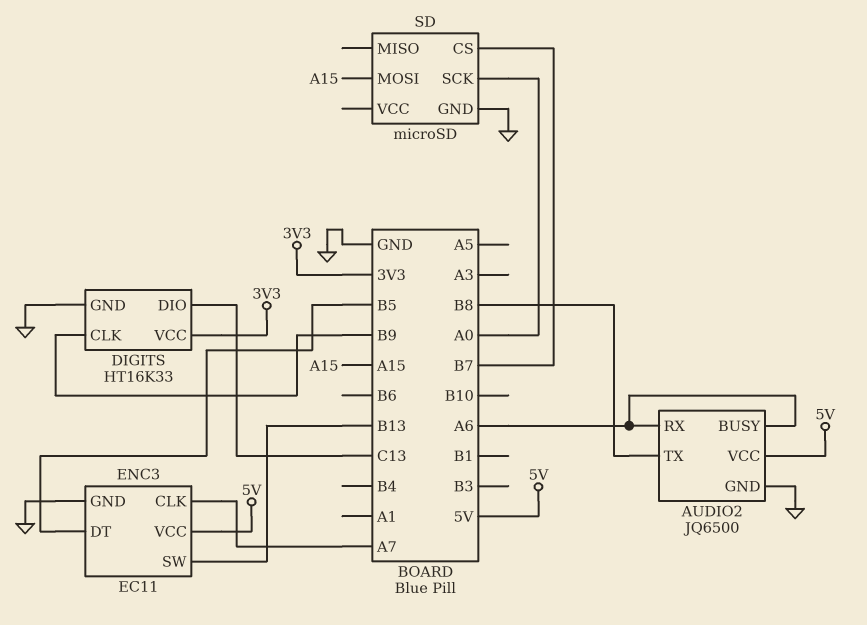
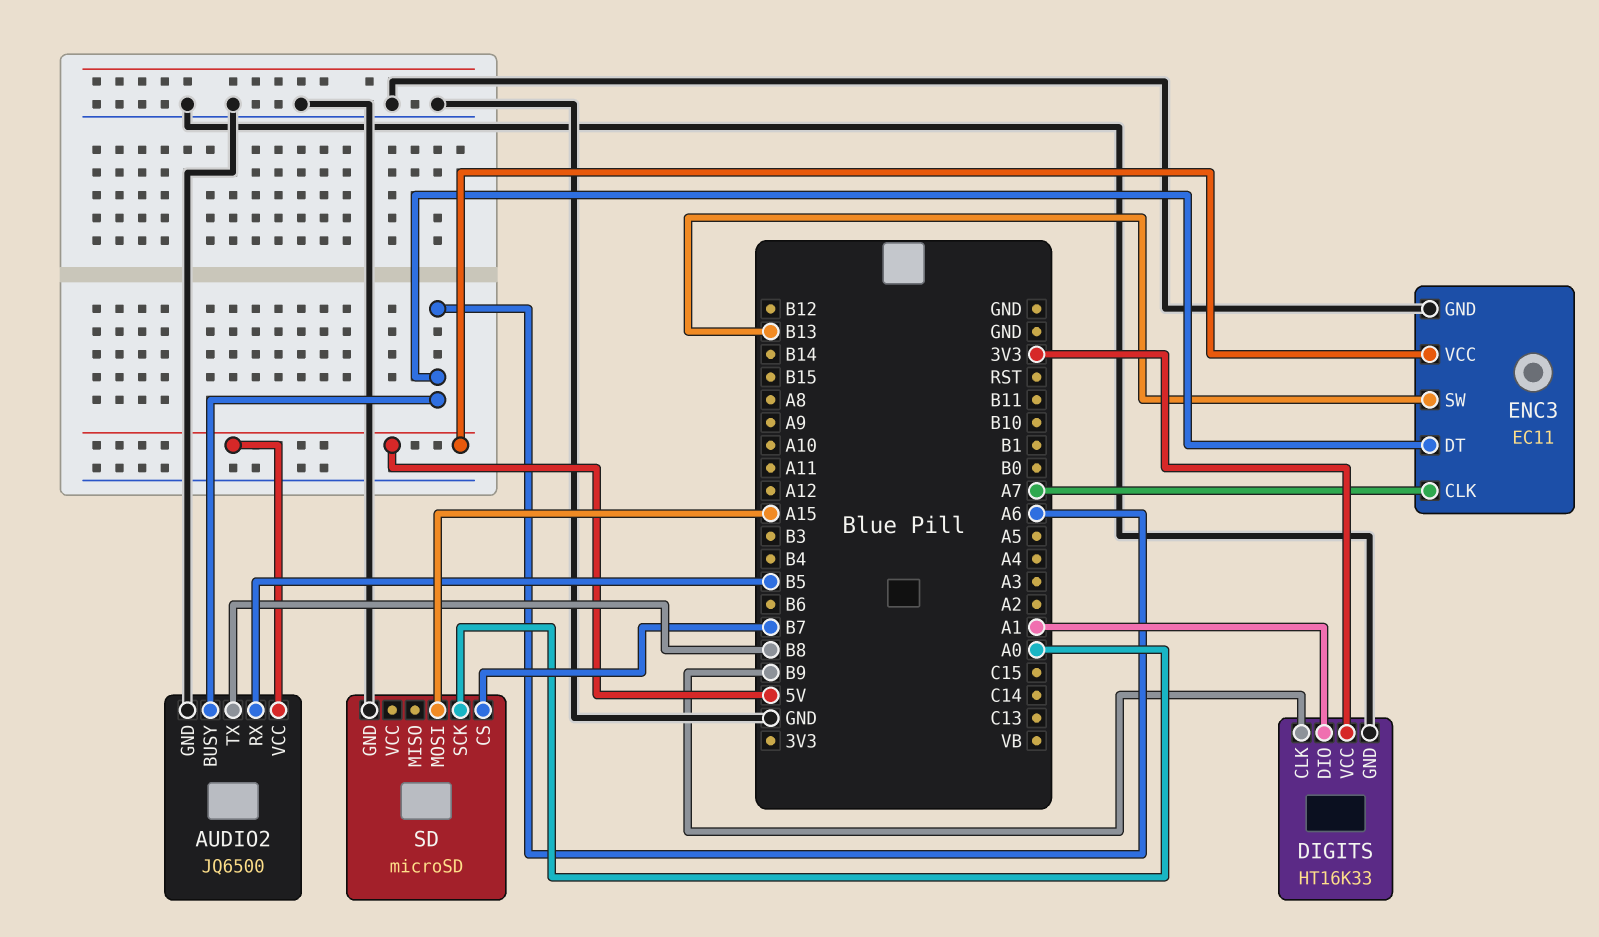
AUDIO2 pin RX: A6 -> B5
DIGITS pin DIO: C13 -> A1
ENC3 pin DT: B5 -> A6

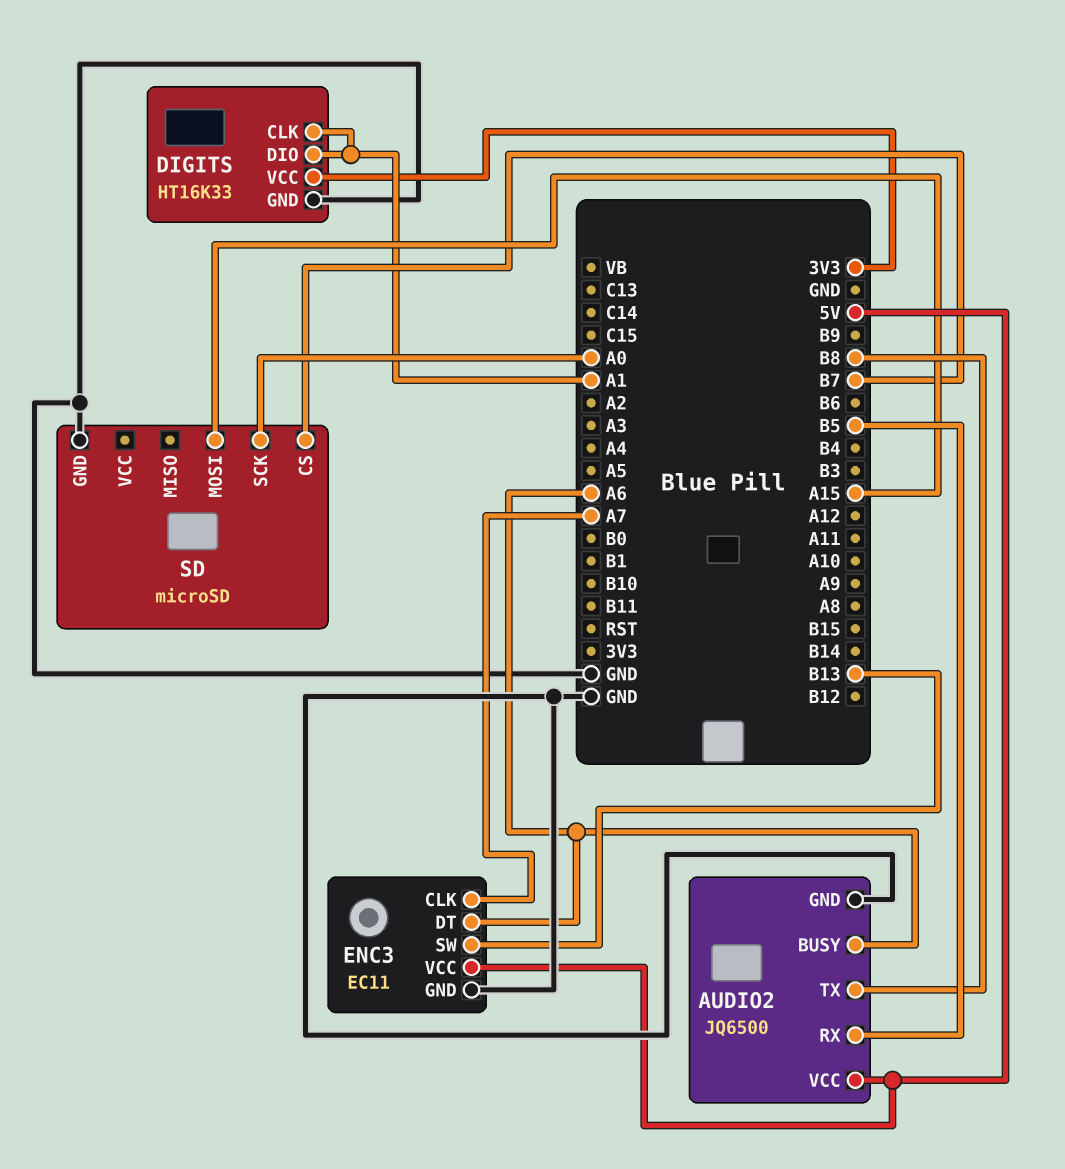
DIGITS pin CLK: B9 -> A1

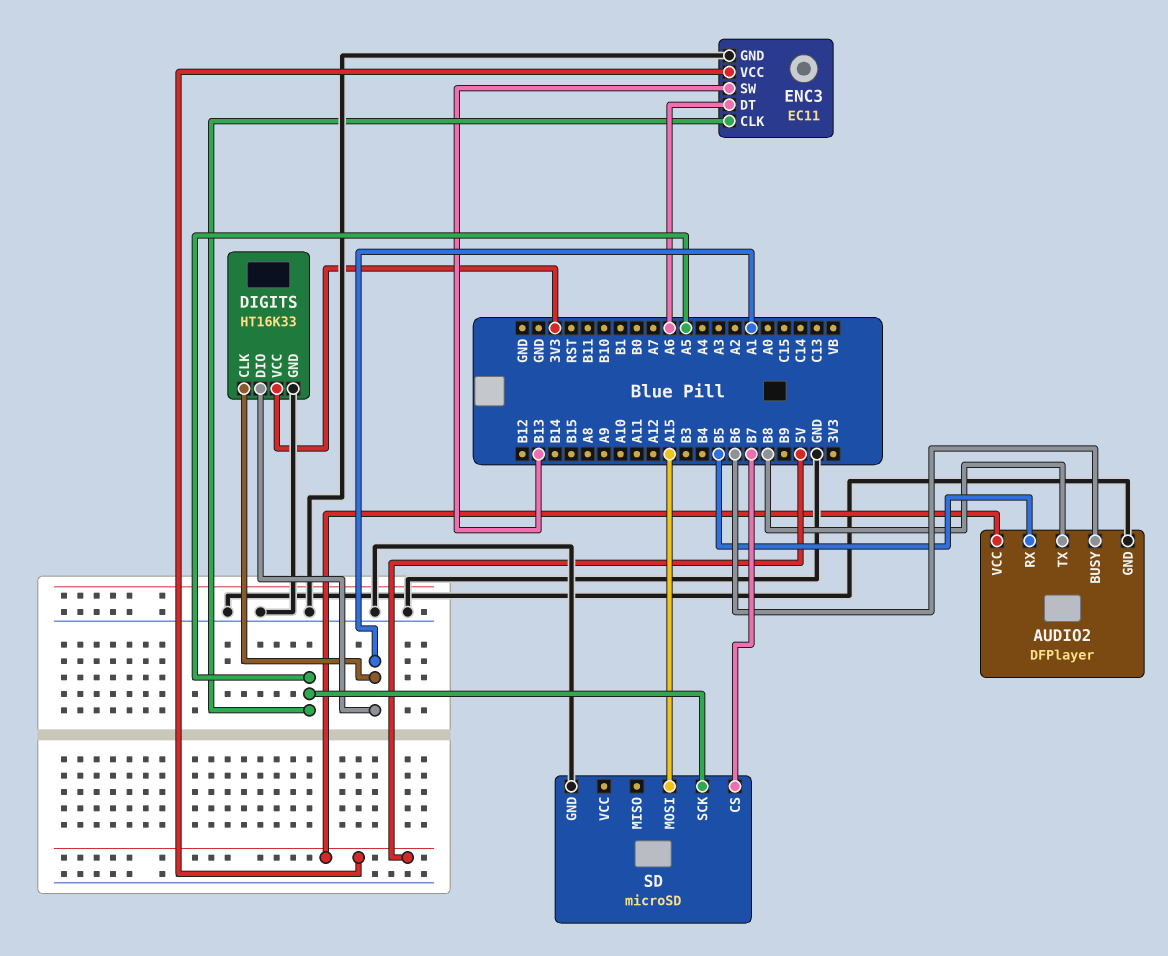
AUDIO2: JQ6500 -> DFPlayer
AUDIO2 pin BUSY: A6 -> B6
ENC3 pin CLK: A7 -> A5
SD pin SCK: A0 -> A5

